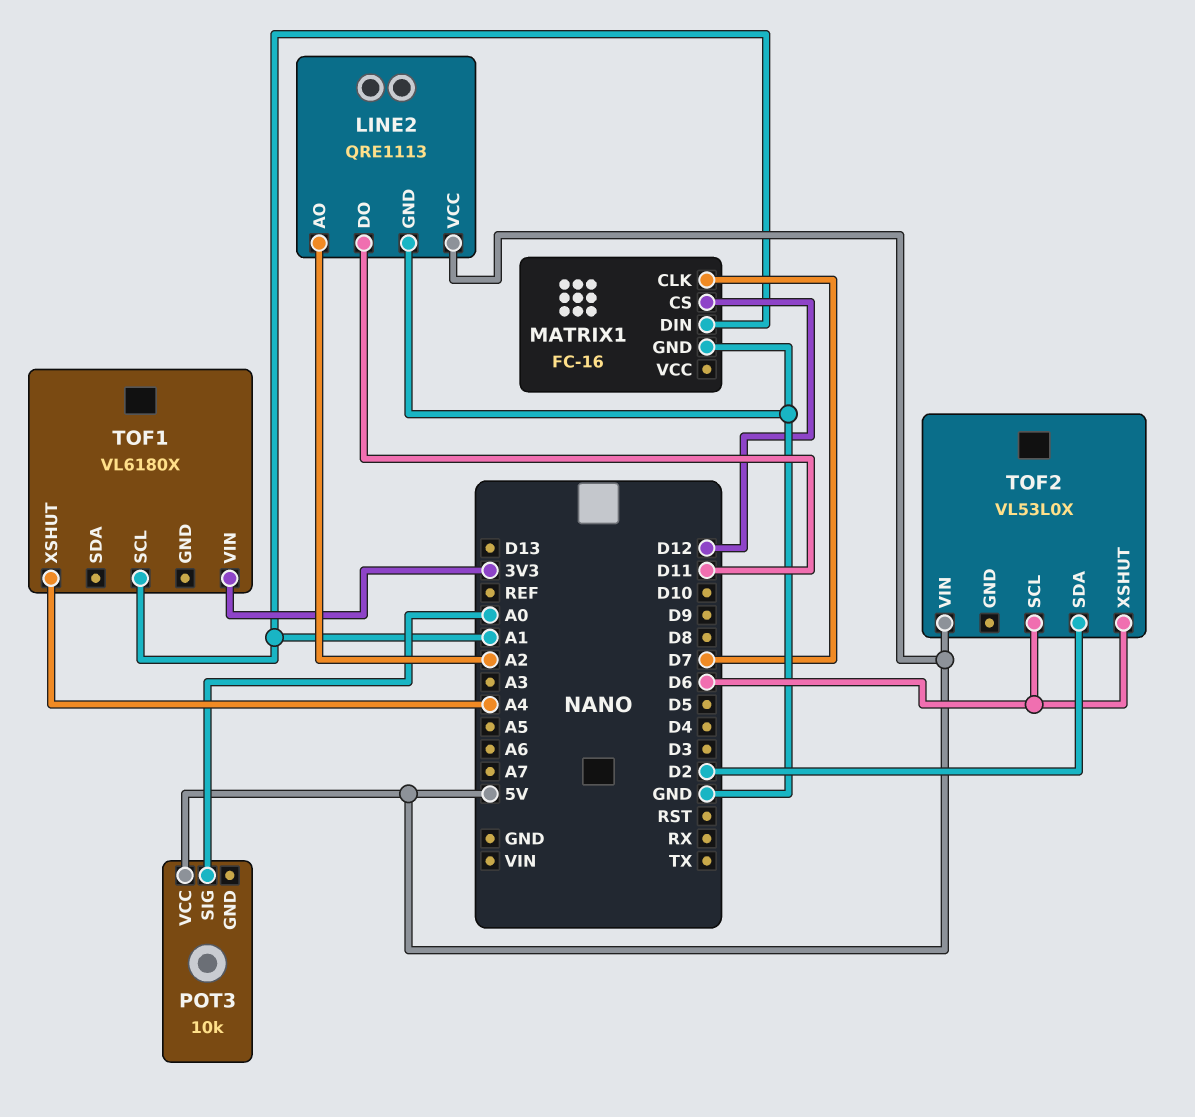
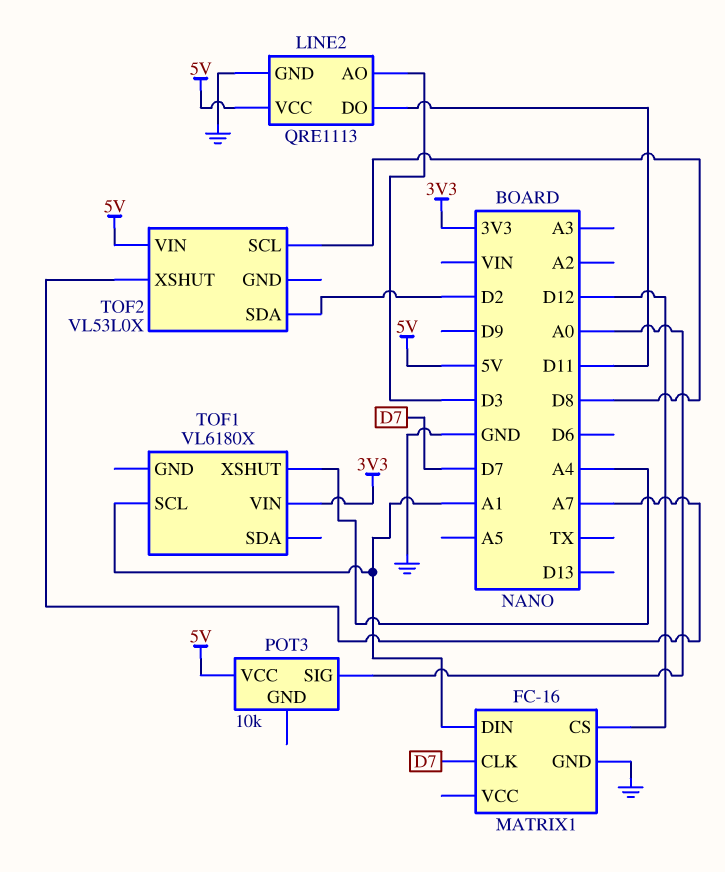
LINE2 pin AO: A2 -> D3
TOF2 pin SCL: D6 -> D8
TOF2 pin XSHUT: D6 -> A7

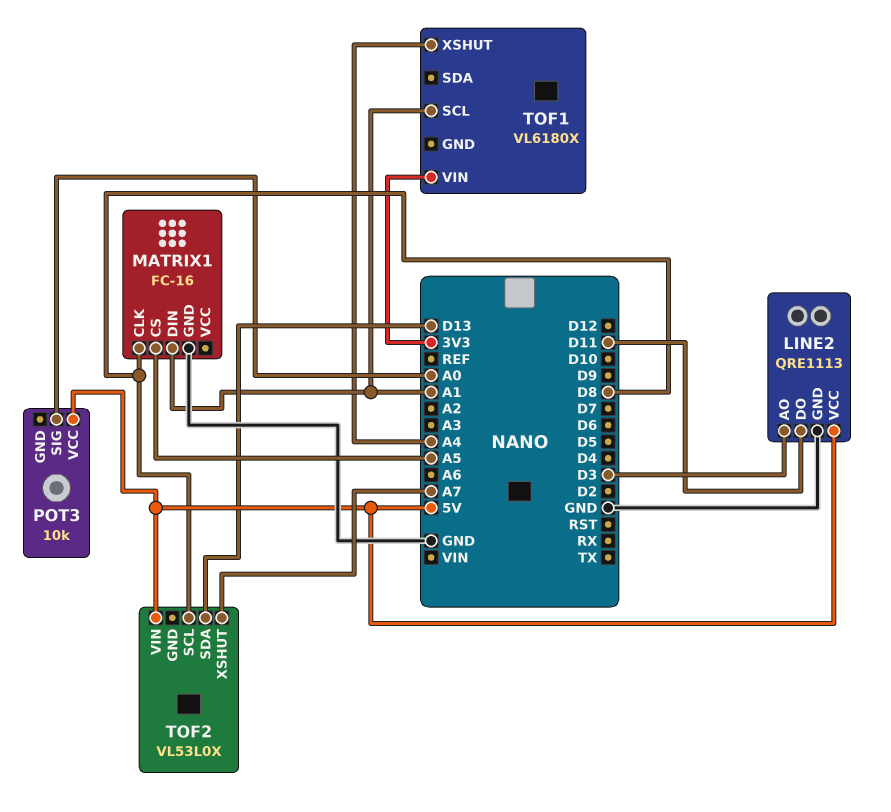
MATRIX1 pin CLK: D7 -> D8
MATRIX1 pin CS: D12 -> A5
TOF2 pin SDA: D2 -> D13

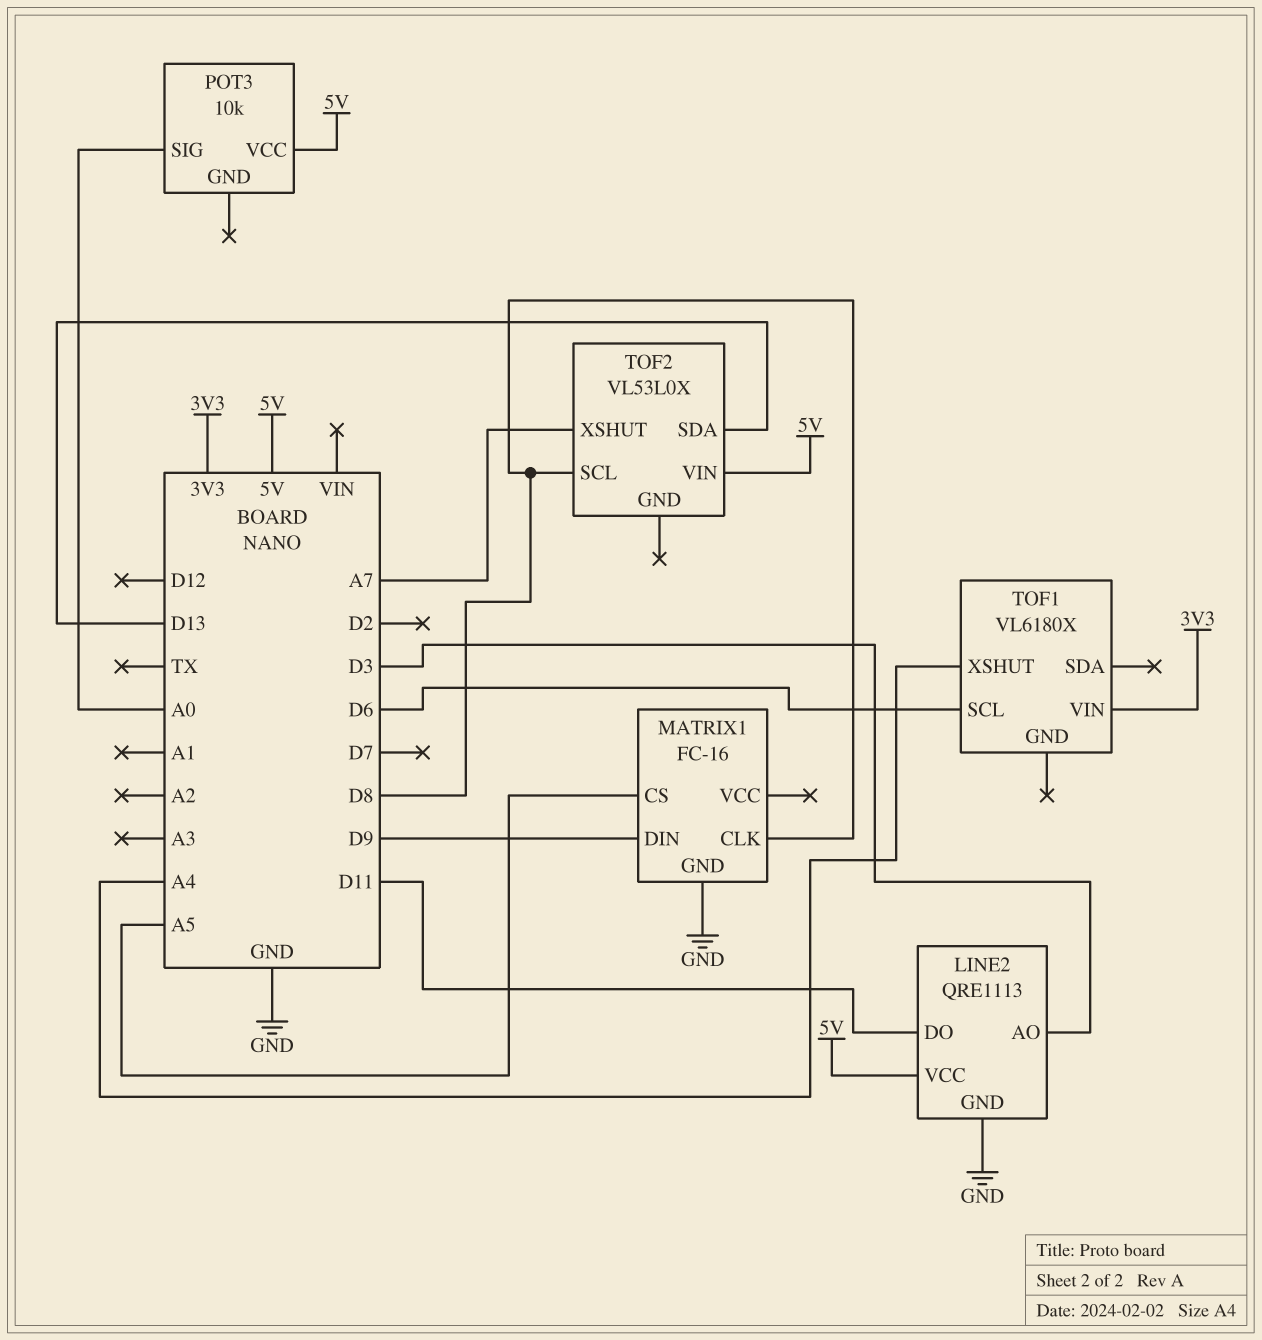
MATRIX1 pin DIN: A1 -> D9
TOF1 pin SCL: A1 -> D6

